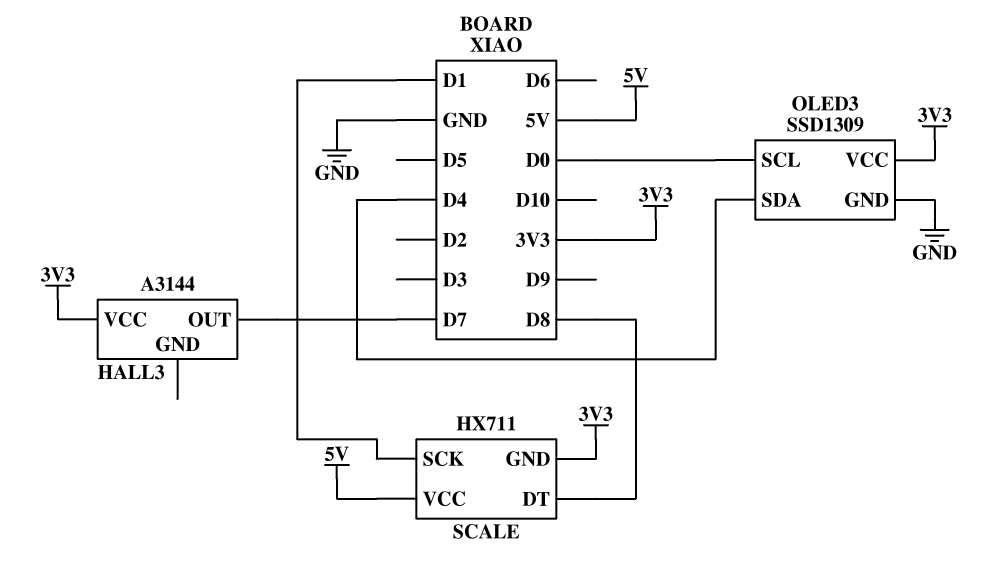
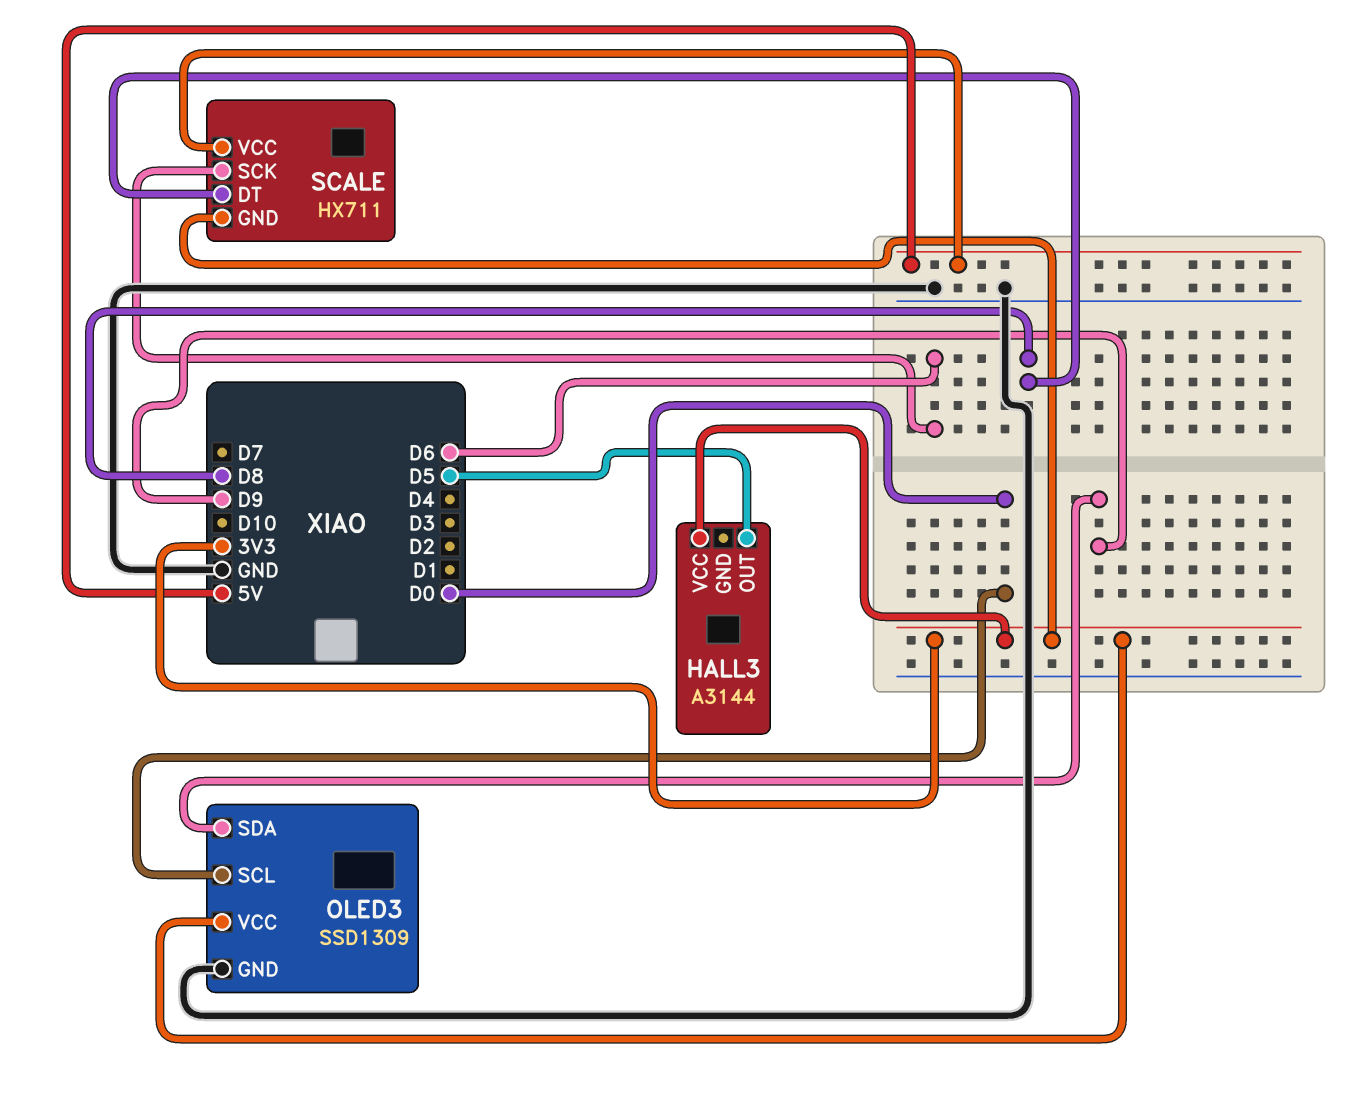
HALL3 pin OUT: D7 -> D5
OLED3 pin SDA: D4 -> D9
SCALE pin SCK: D1 -> D6

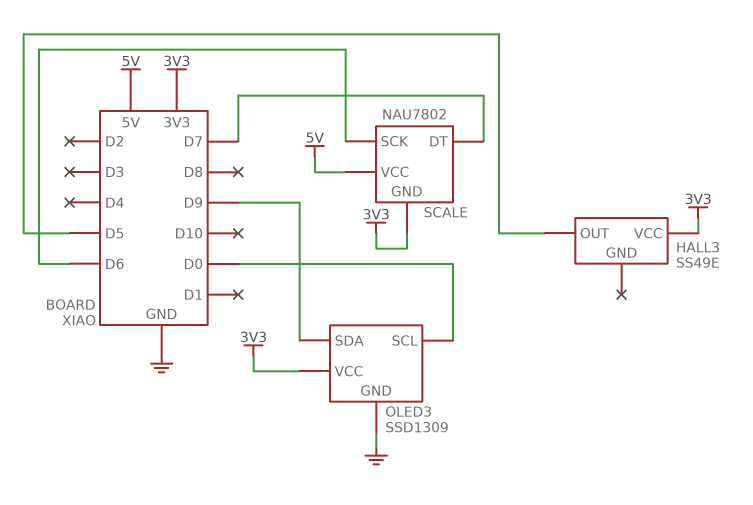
HALL3: A3144 -> SS49E
SCALE: HX711 -> NAU7802
SCALE pin DT: D8 -> D7

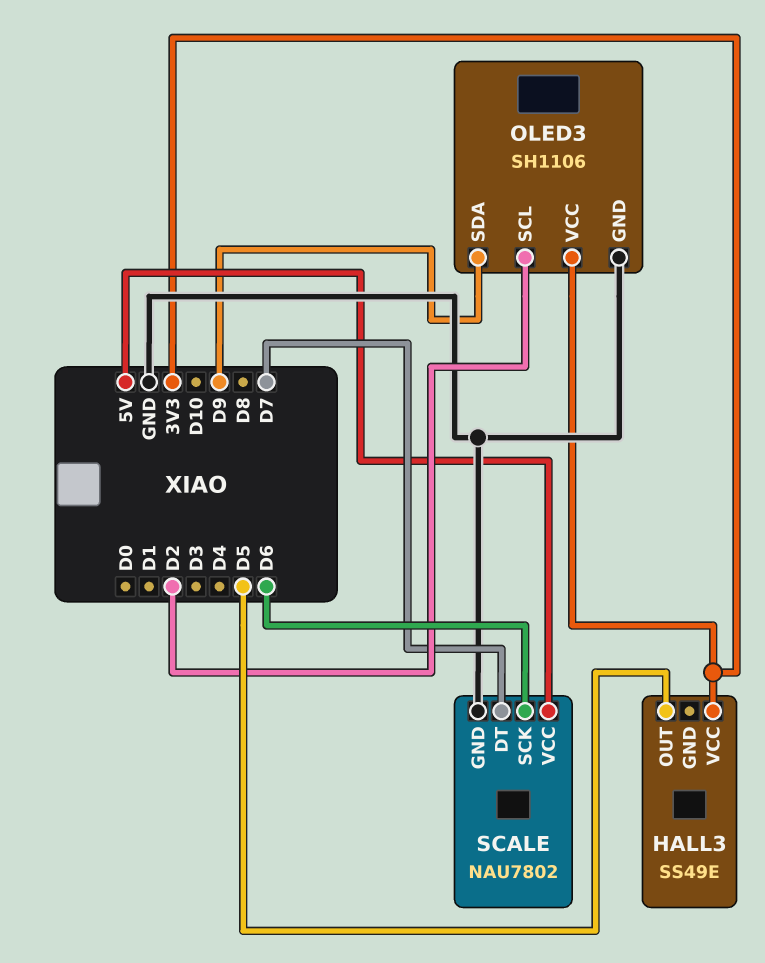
OLED3: SSD1309 -> SH1106
OLED3 pin SCL: D0 -> D2
SCALE pin GND: 3V3 -> GND

